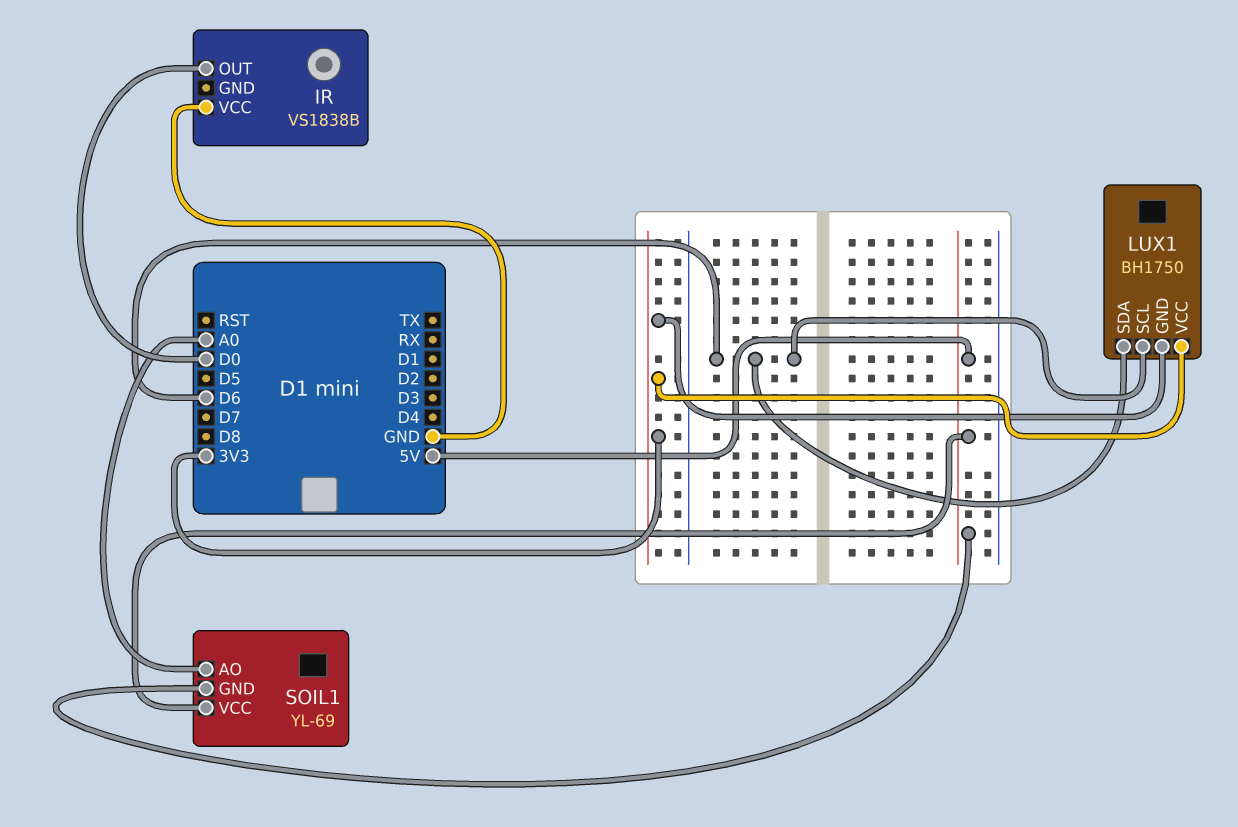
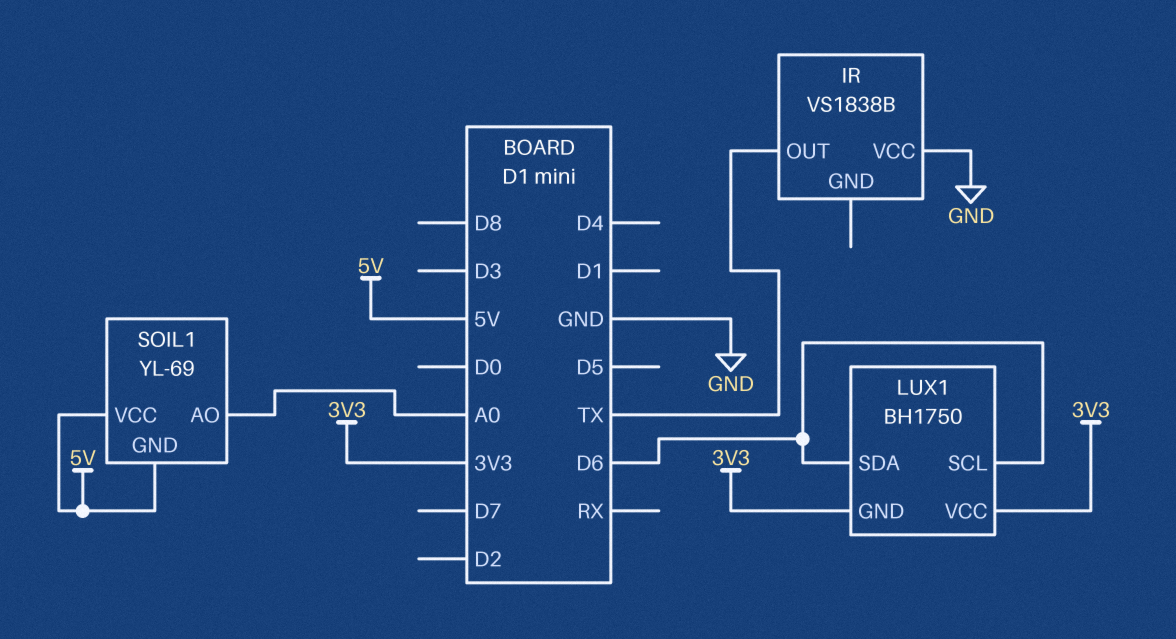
IR pin OUT: D0 -> TX

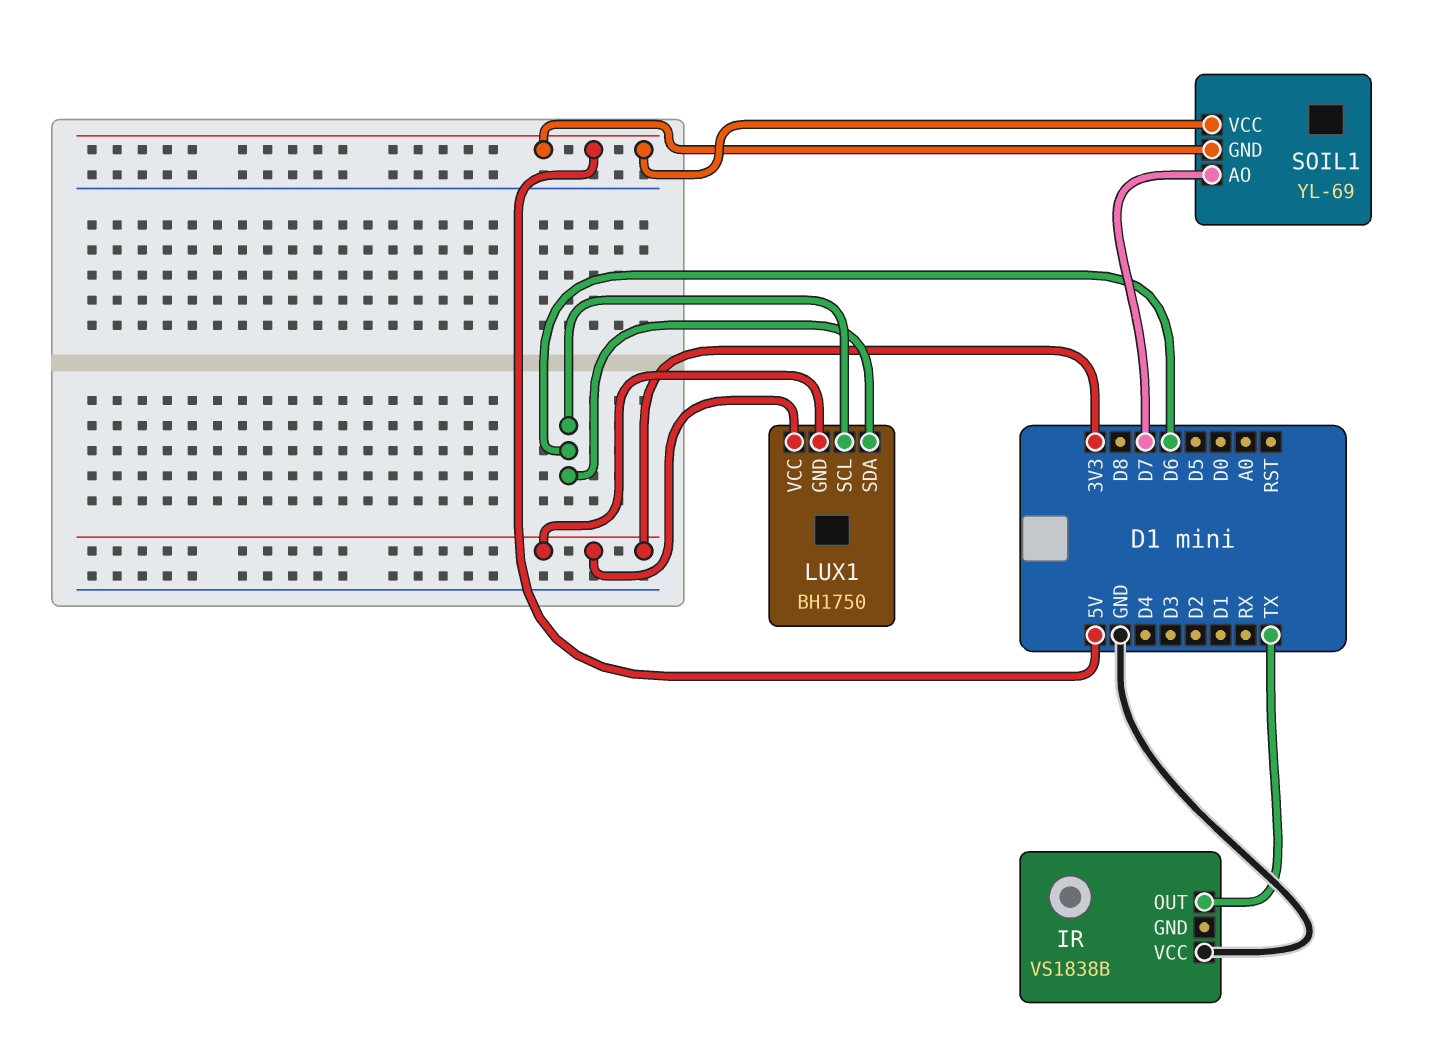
SOIL1 pin AO: A0 -> D7

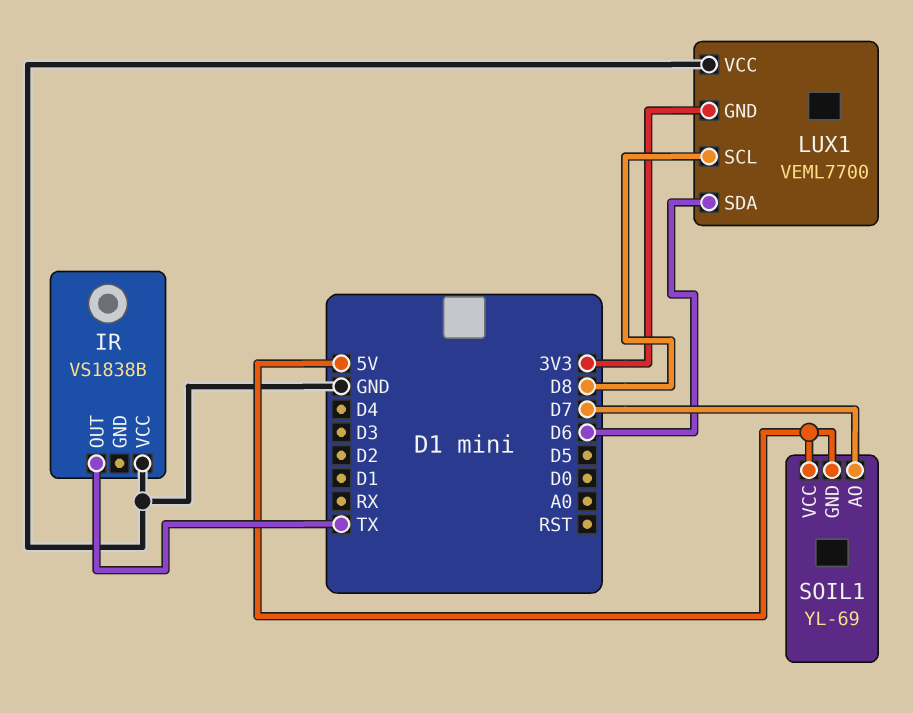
LUX1: BH1750 -> VEML7700
LUX1 pin SCL: D6 -> D8
LUX1 pin VCC: 3V3 -> GND

